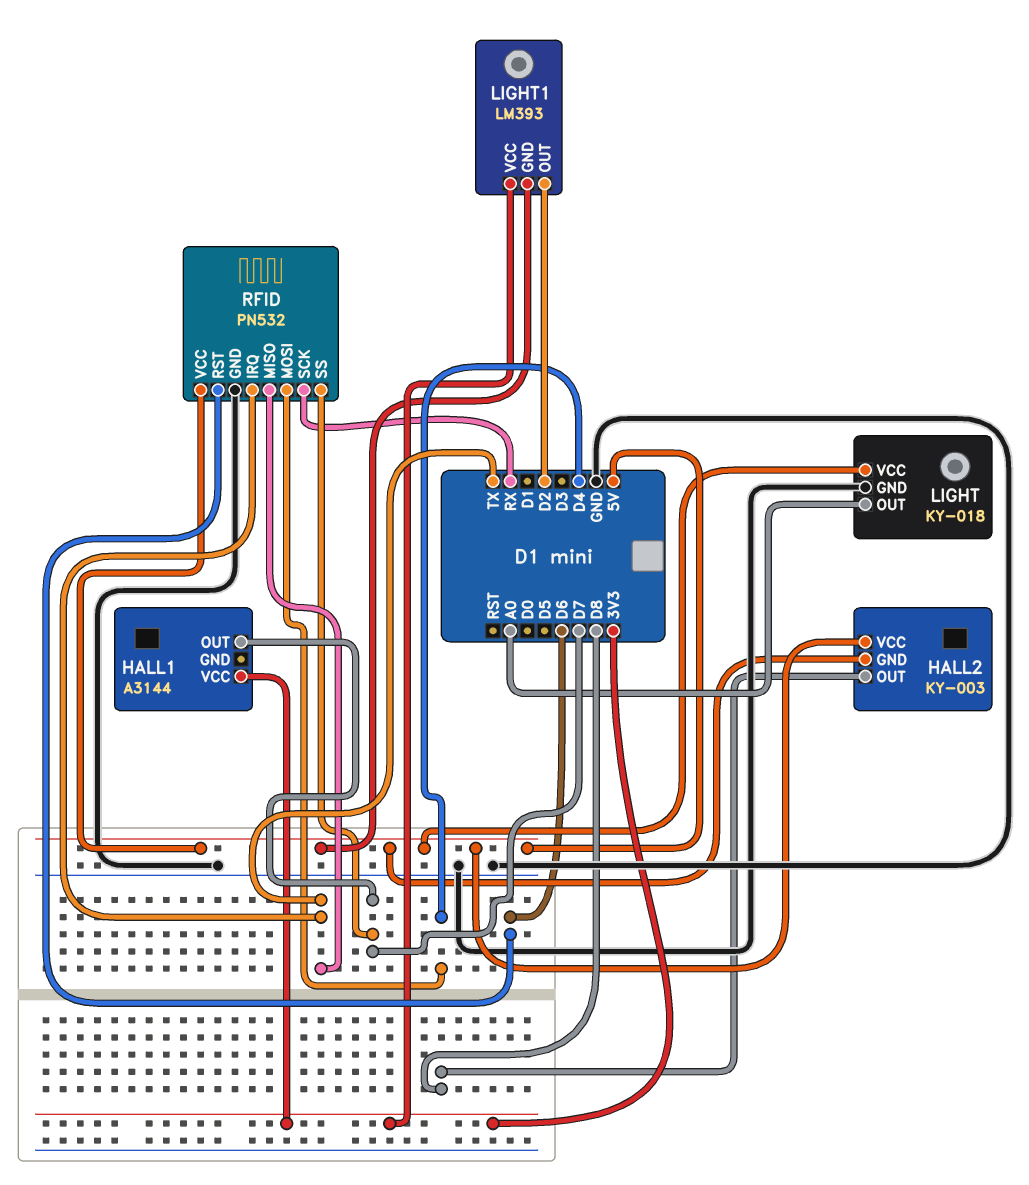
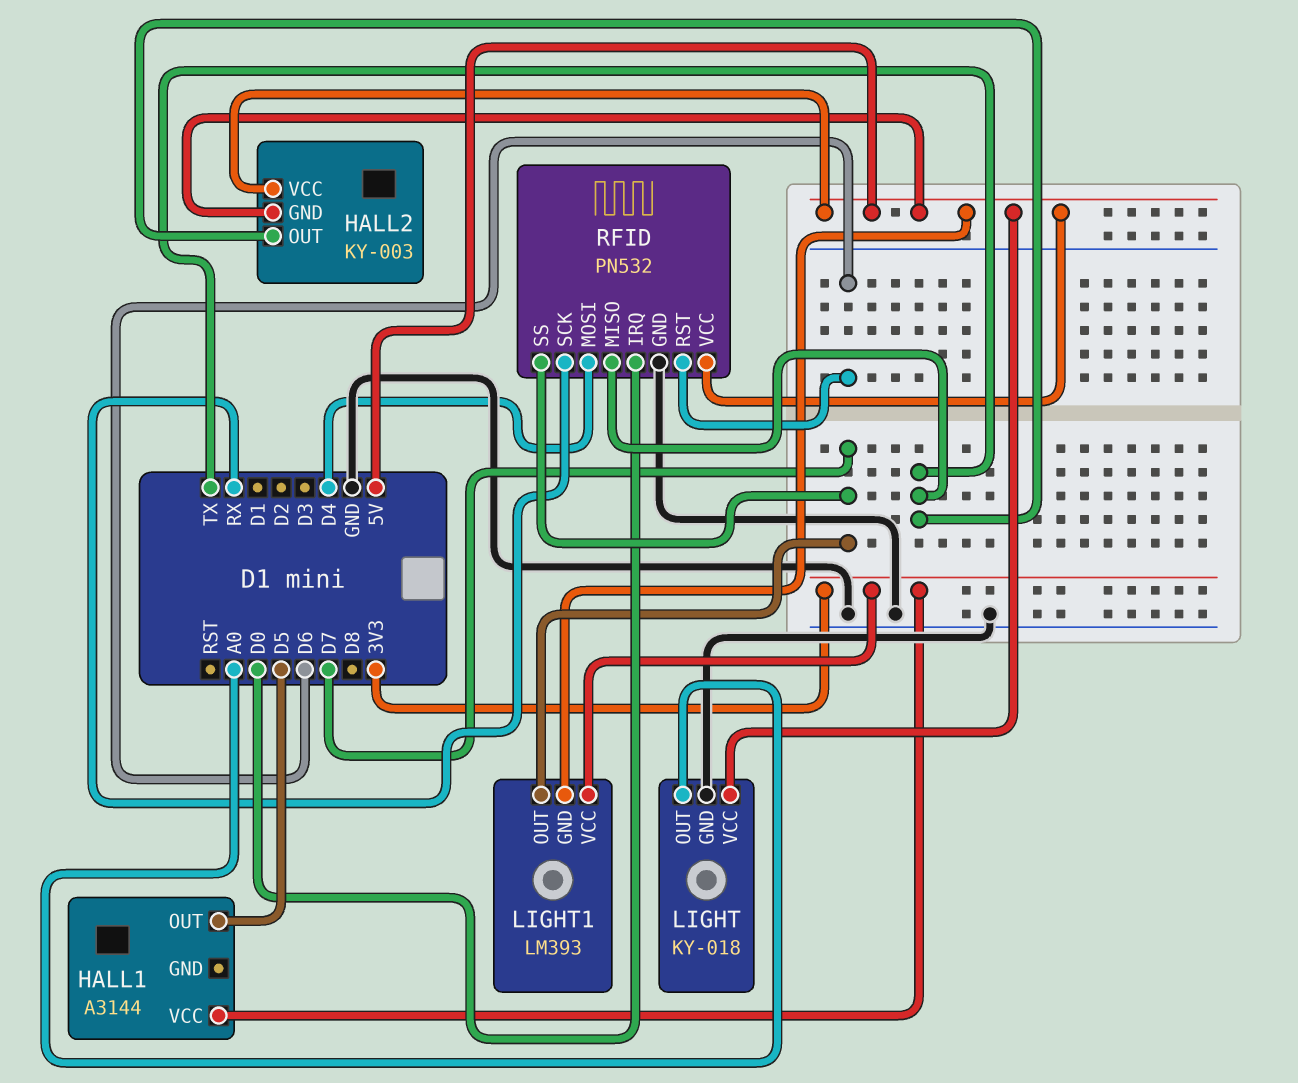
HALL1 pin OUT: D7 -> D5
HALL2 pin OUT: D8 -> TX
LIGHT1 pin OUT: D2 -> D7
RFID pin IRQ: TX -> D0

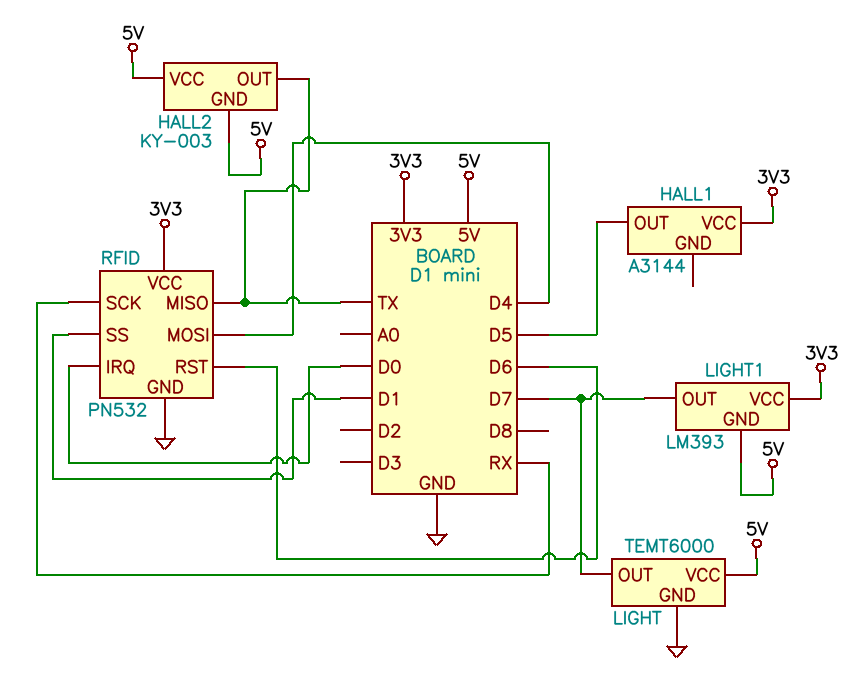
LIGHT: KY-018 -> TEMT6000
LIGHT pin OUT: A0 -> D7
RFID pin SS: D7 -> D1
RFID pin VCC: 5V -> 3V3

